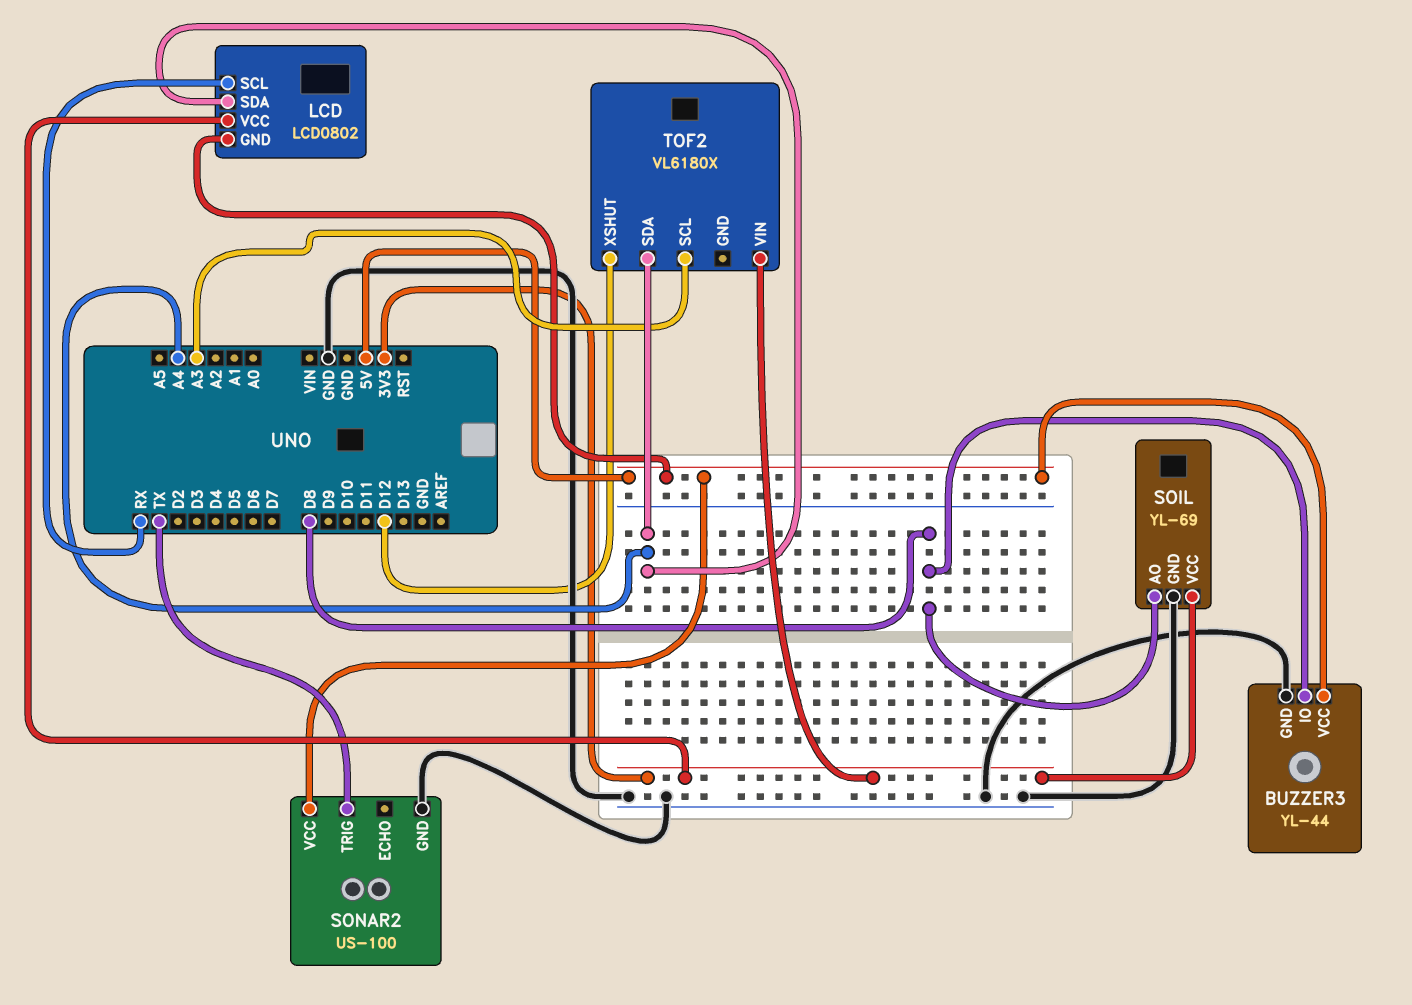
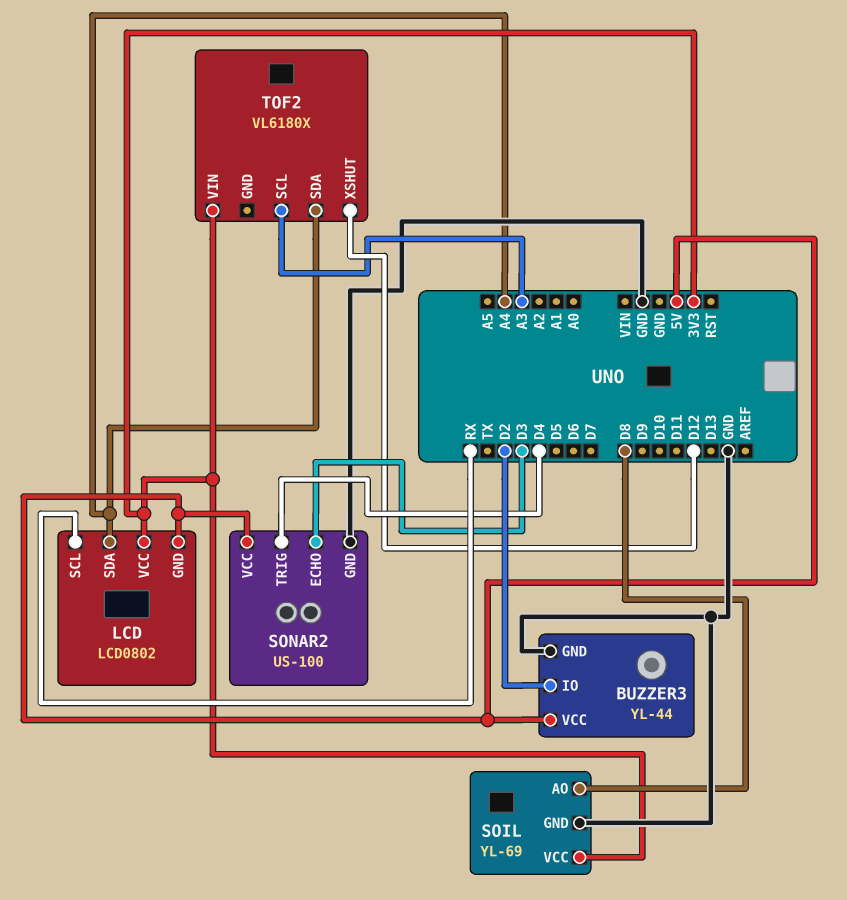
BUZZER3 pin IO: D8 -> D2
SONAR2 pin ECHO: none -> D3
SONAR2 pin TRIG: TX -> D4

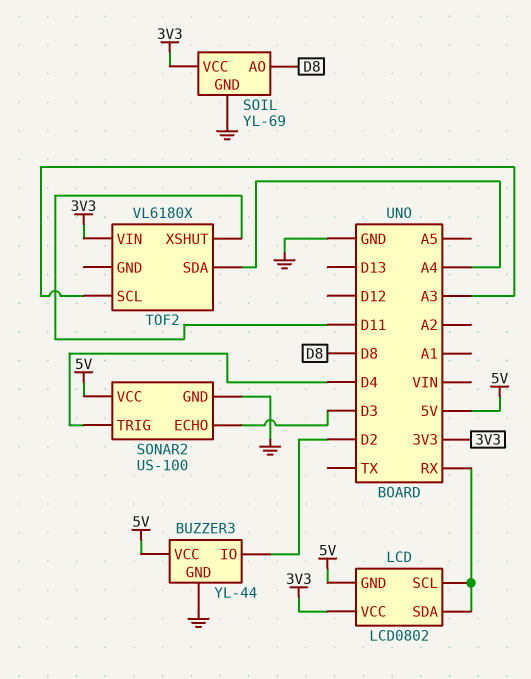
LCD pin SDA: A4 -> RX
TOF2 pin XSHUT: D12 -> D11

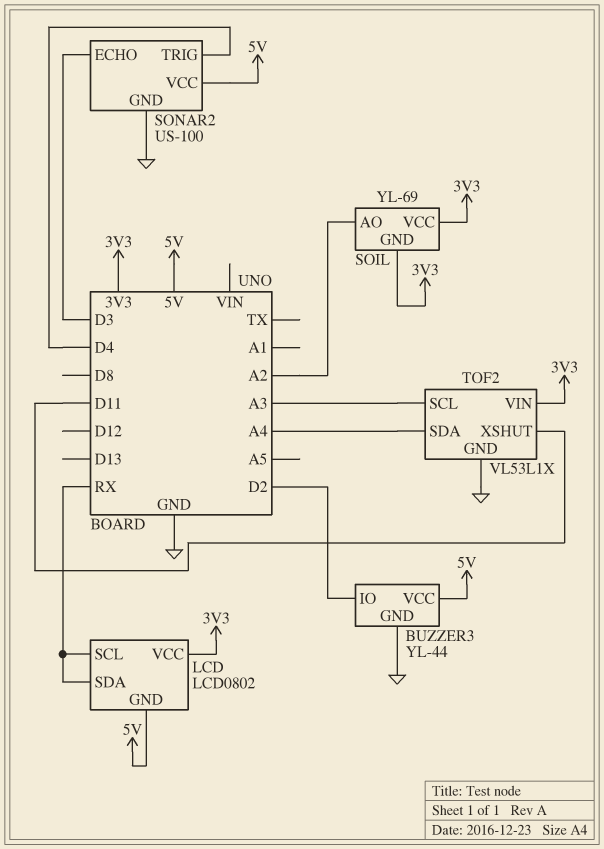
SOIL pin AO: D8 -> A2
SOIL pin GND: GND -> 3V3
TOF2: VL6180X -> VL53L1X
TOF2 pin GND: none -> GND

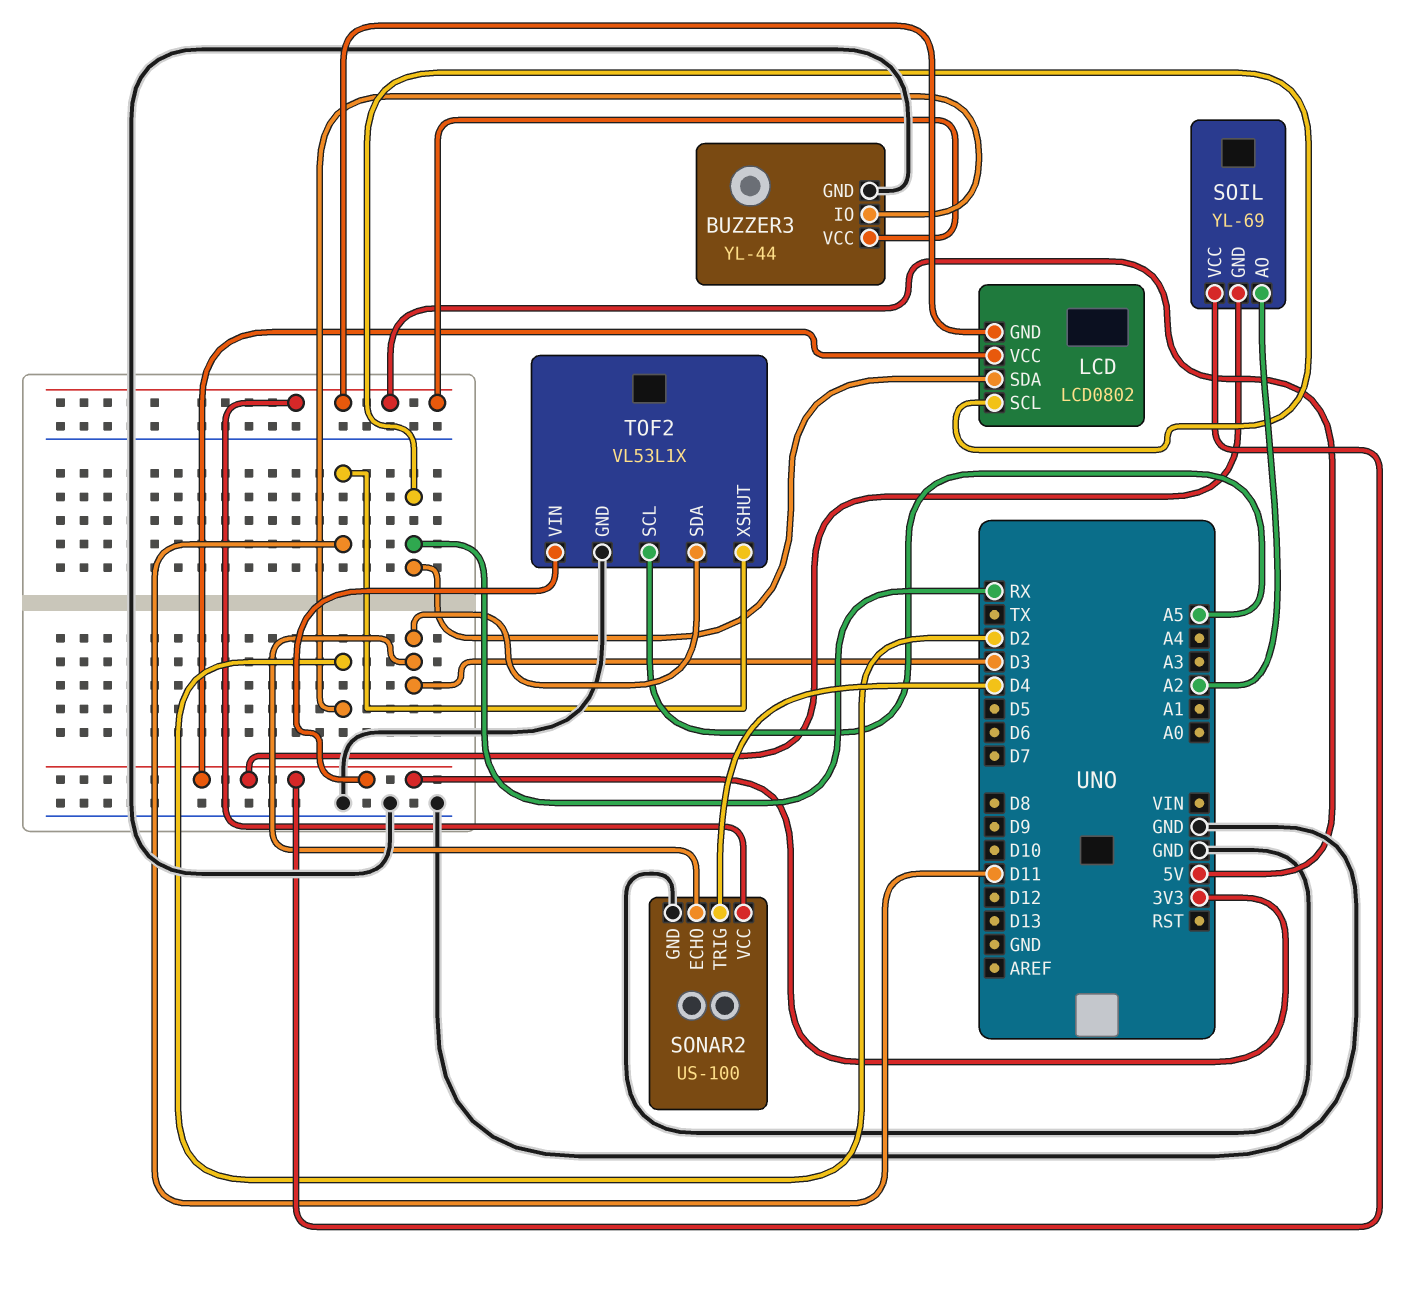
TOF2 pin SCL: A3 -> A5
TOF2 pin SDA: A4 -> D3

